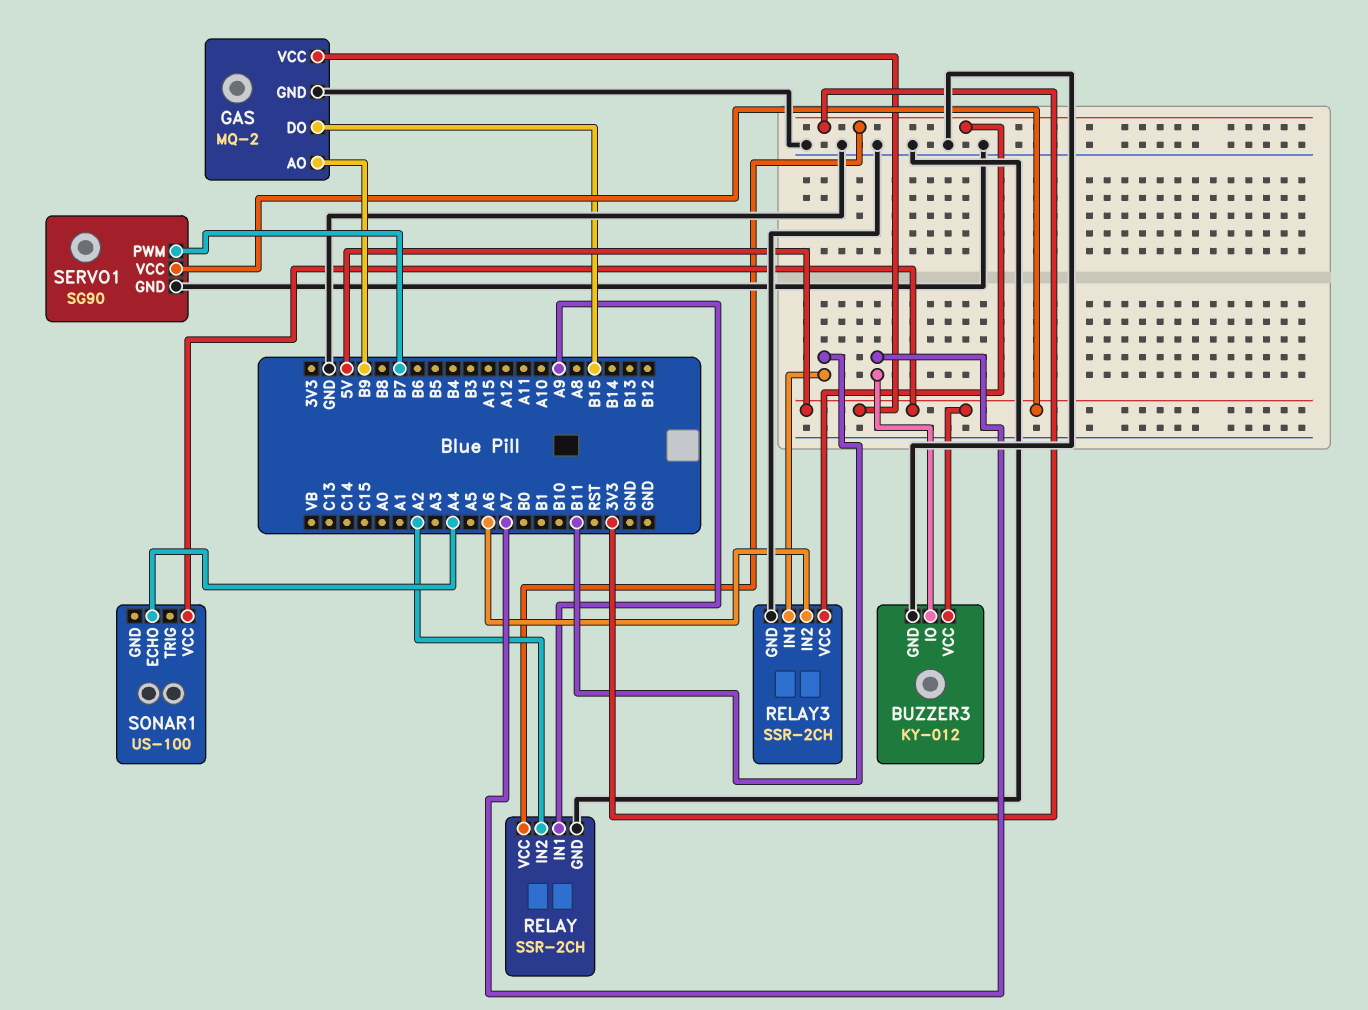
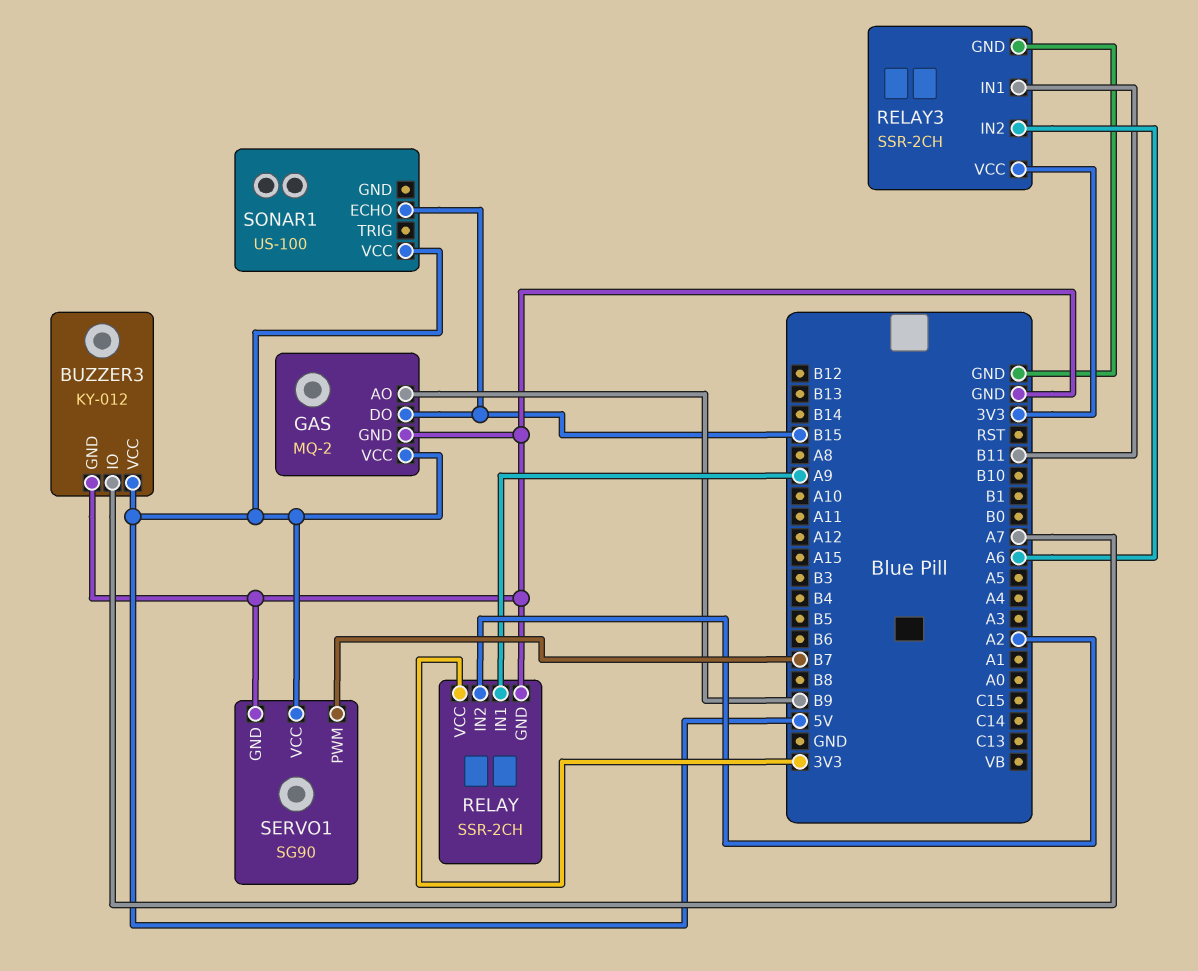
SONAR1 pin ECHO: A4 -> B15

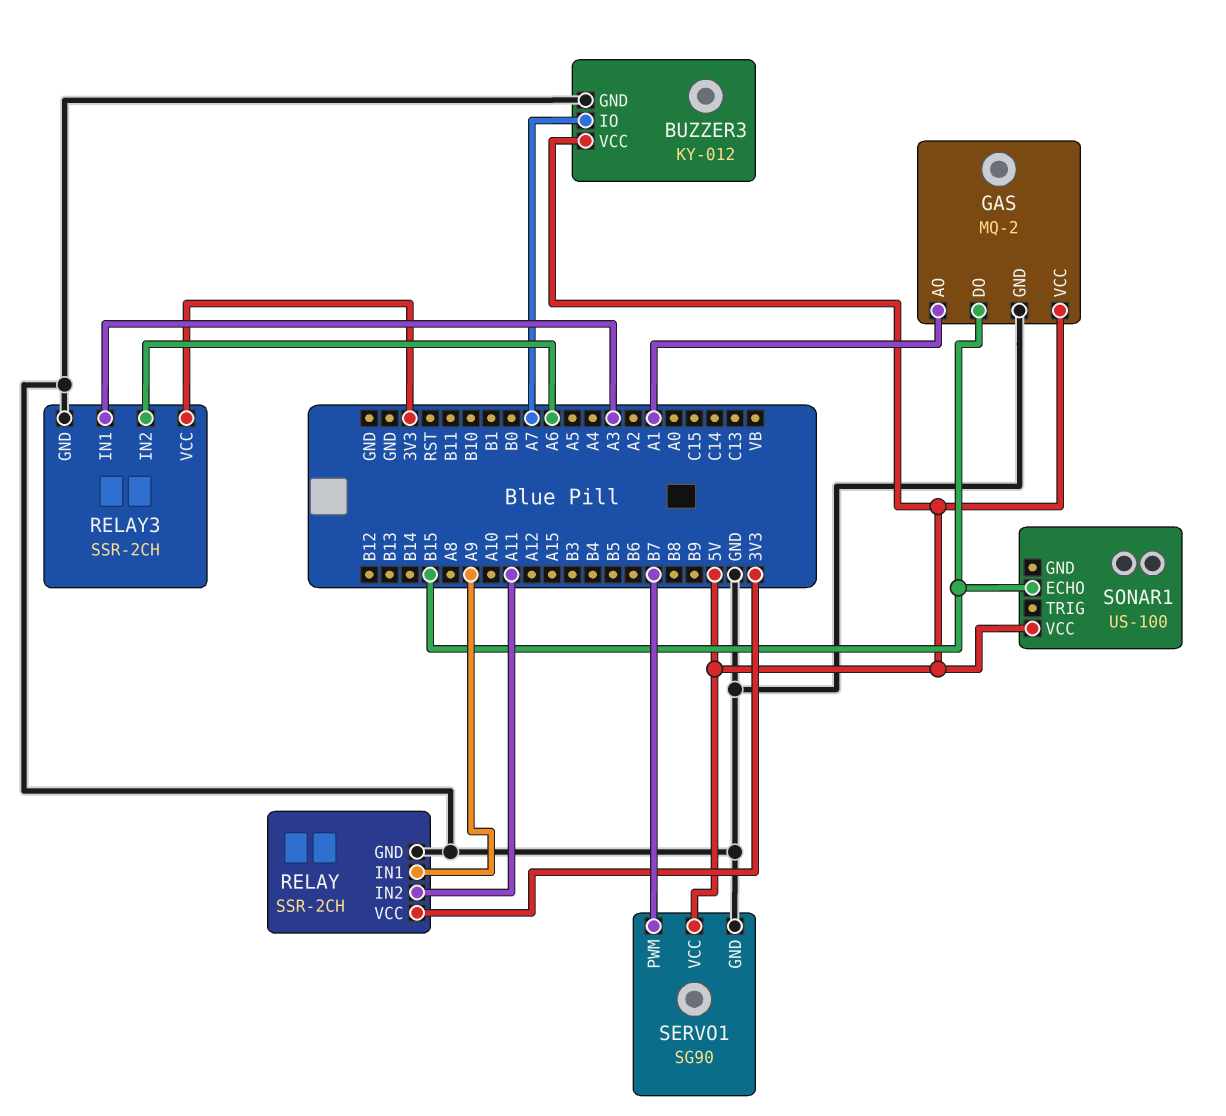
GAS pin AO: B9 -> A1
RELAY pin IN2: A2 -> A11
RELAY3 pin IN1: B11 -> A3

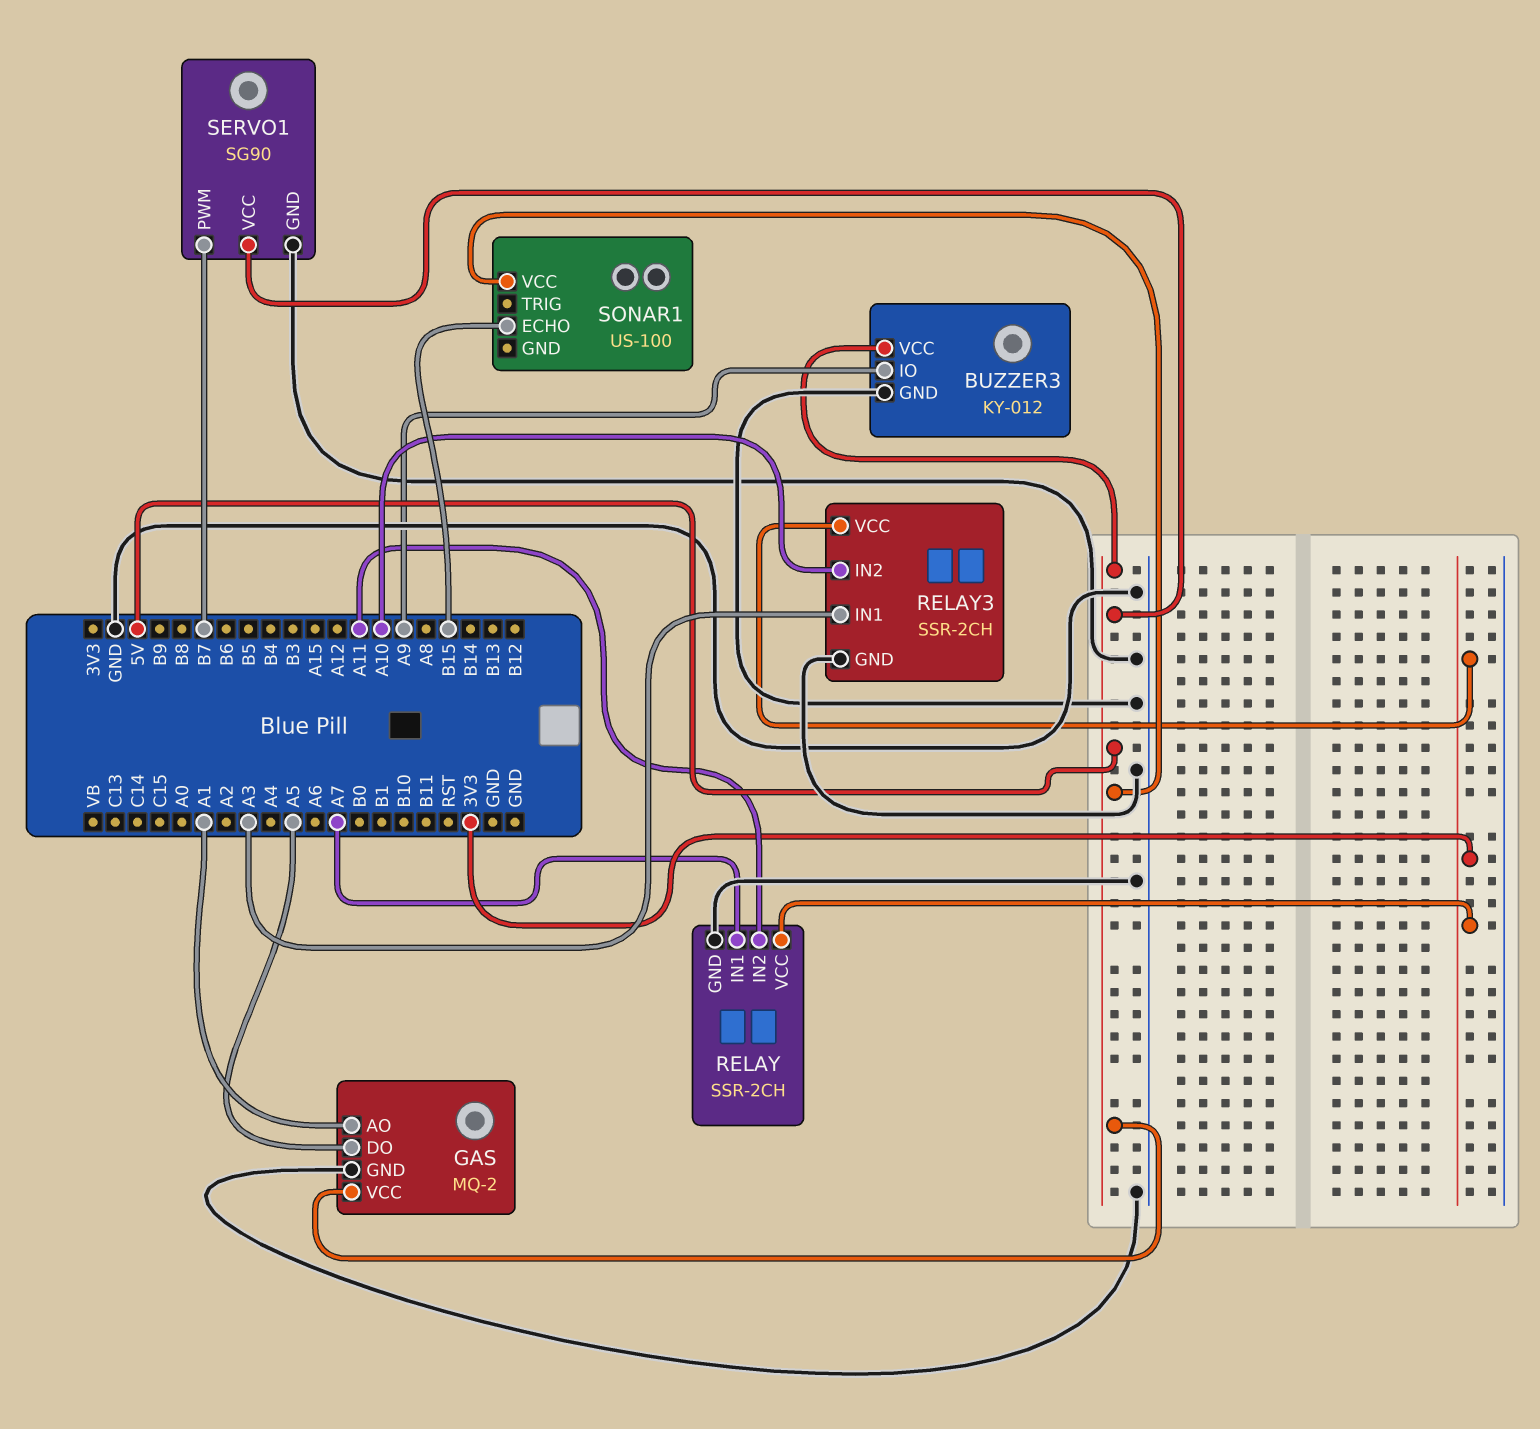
BUZZER3 pin IO: A7 -> A9
GAS pin DO: B15 -> A5
RELAY pin IN1: A9 -> A7
RELAY3 pin IN2: A6 -> A10

